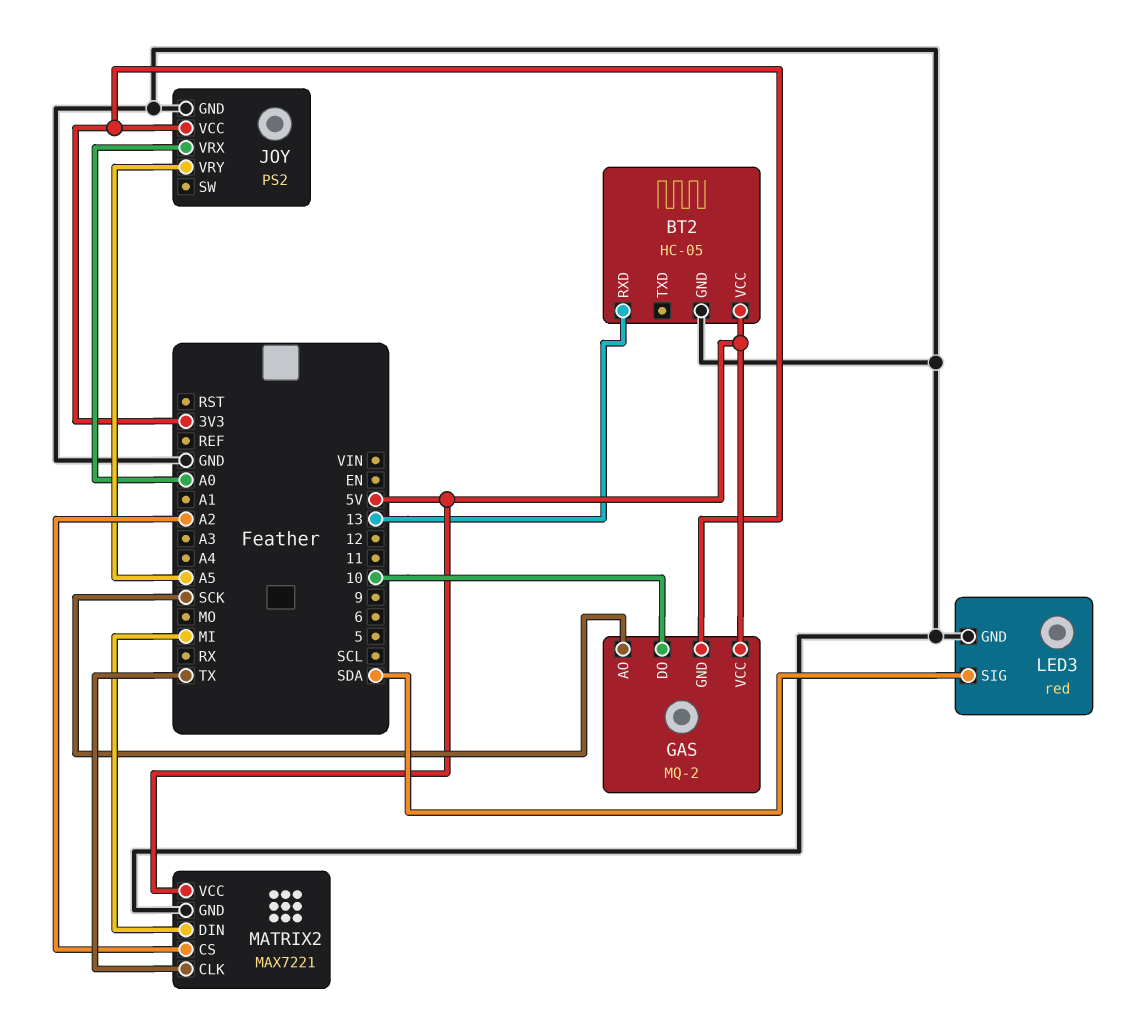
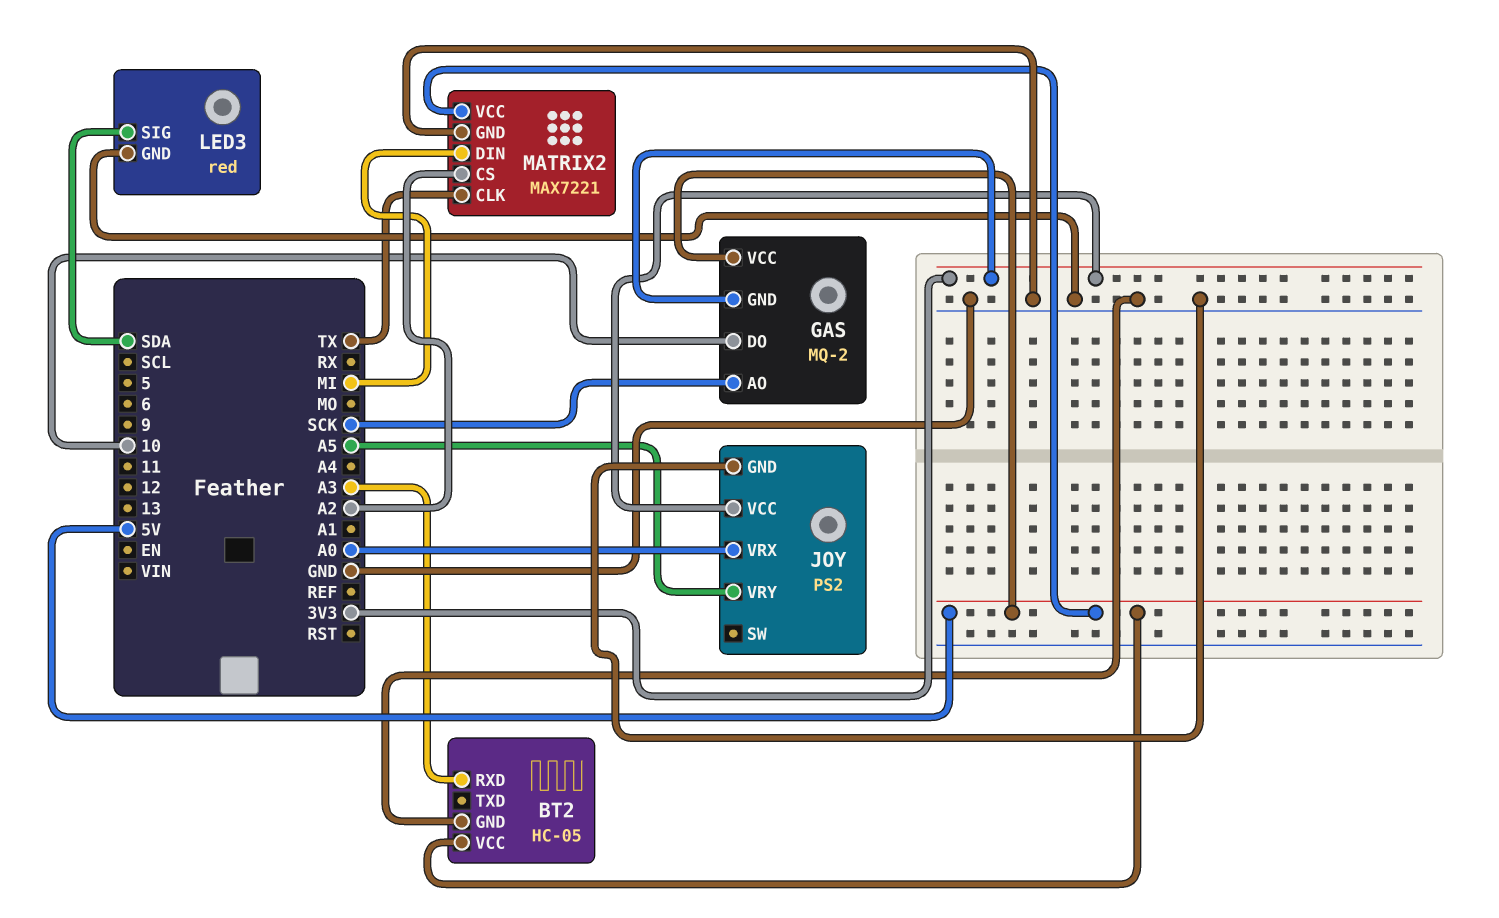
BT2 pin RXD: 13 -> A3

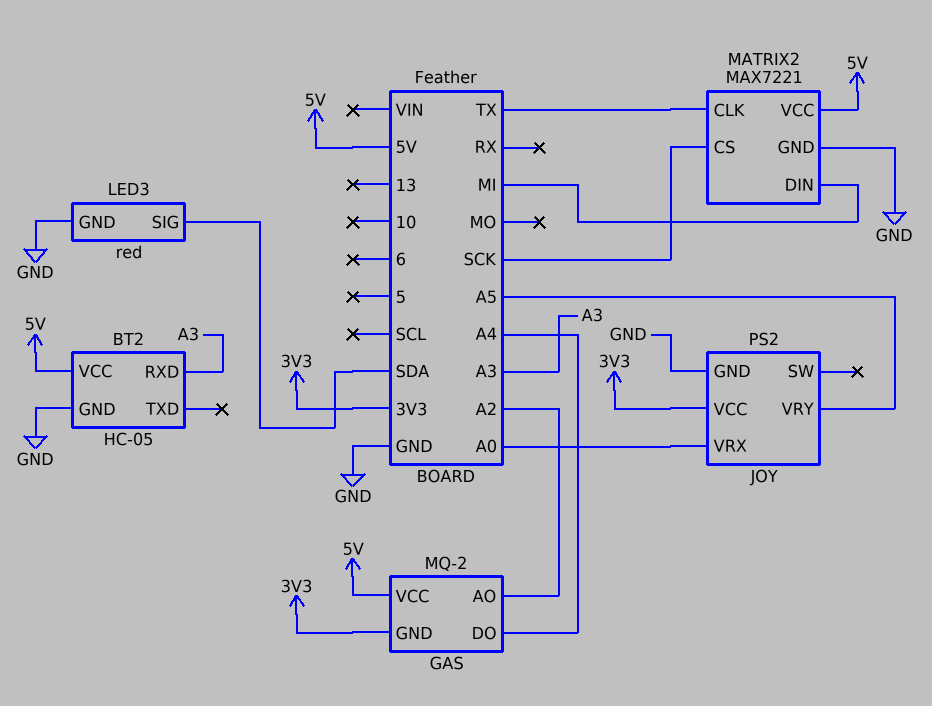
GAS pin AO: SCK -> A2
GAS pin DO: 10 -> A4
MATRIX2 pin CS: A2 -> SCK

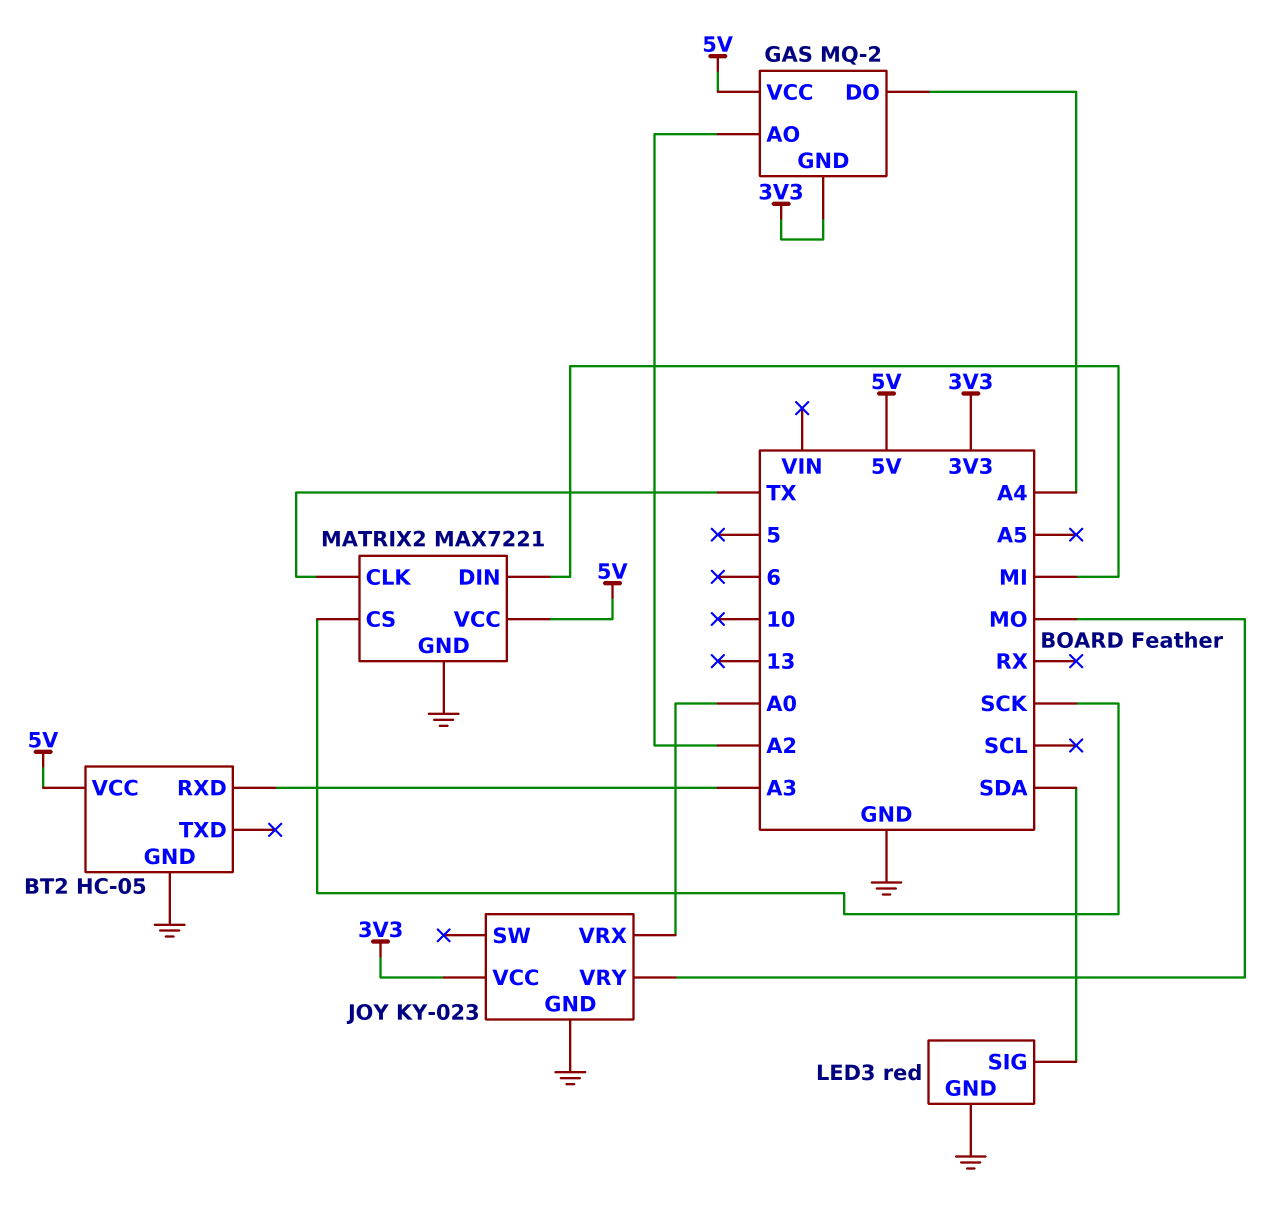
JOY: PS2 -> KY-023
JOY pin VRY: A5 -> MO

